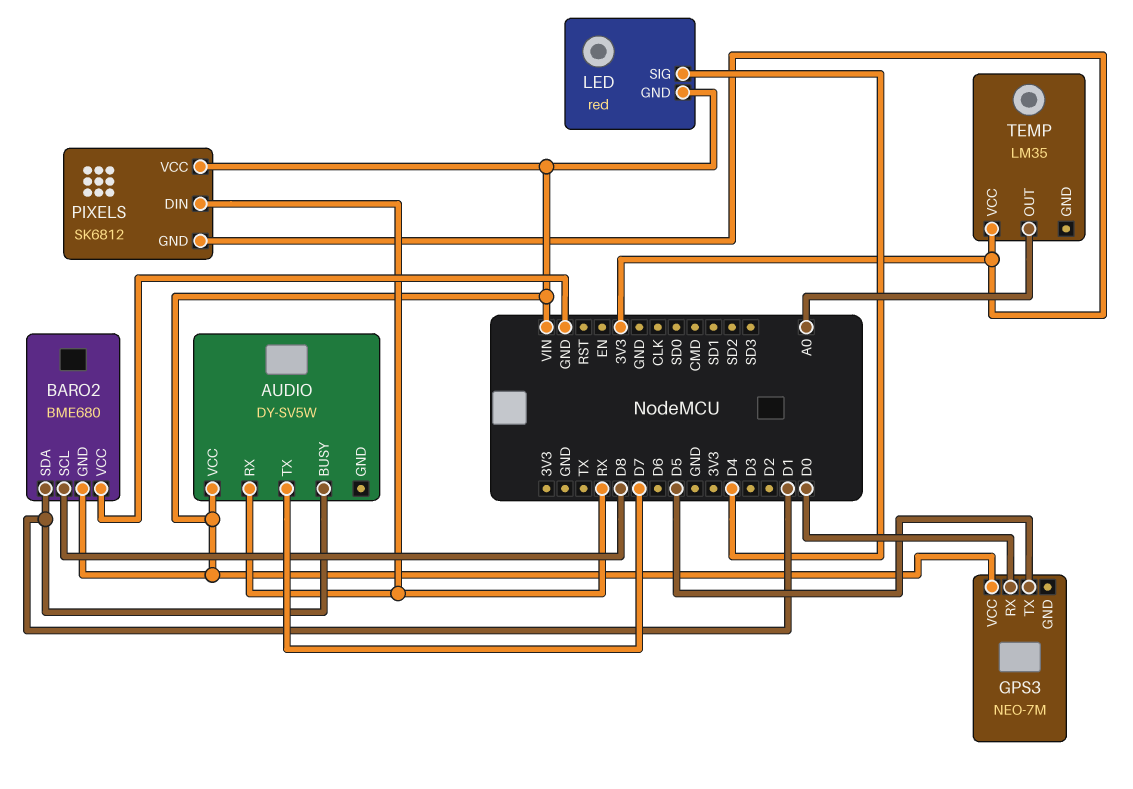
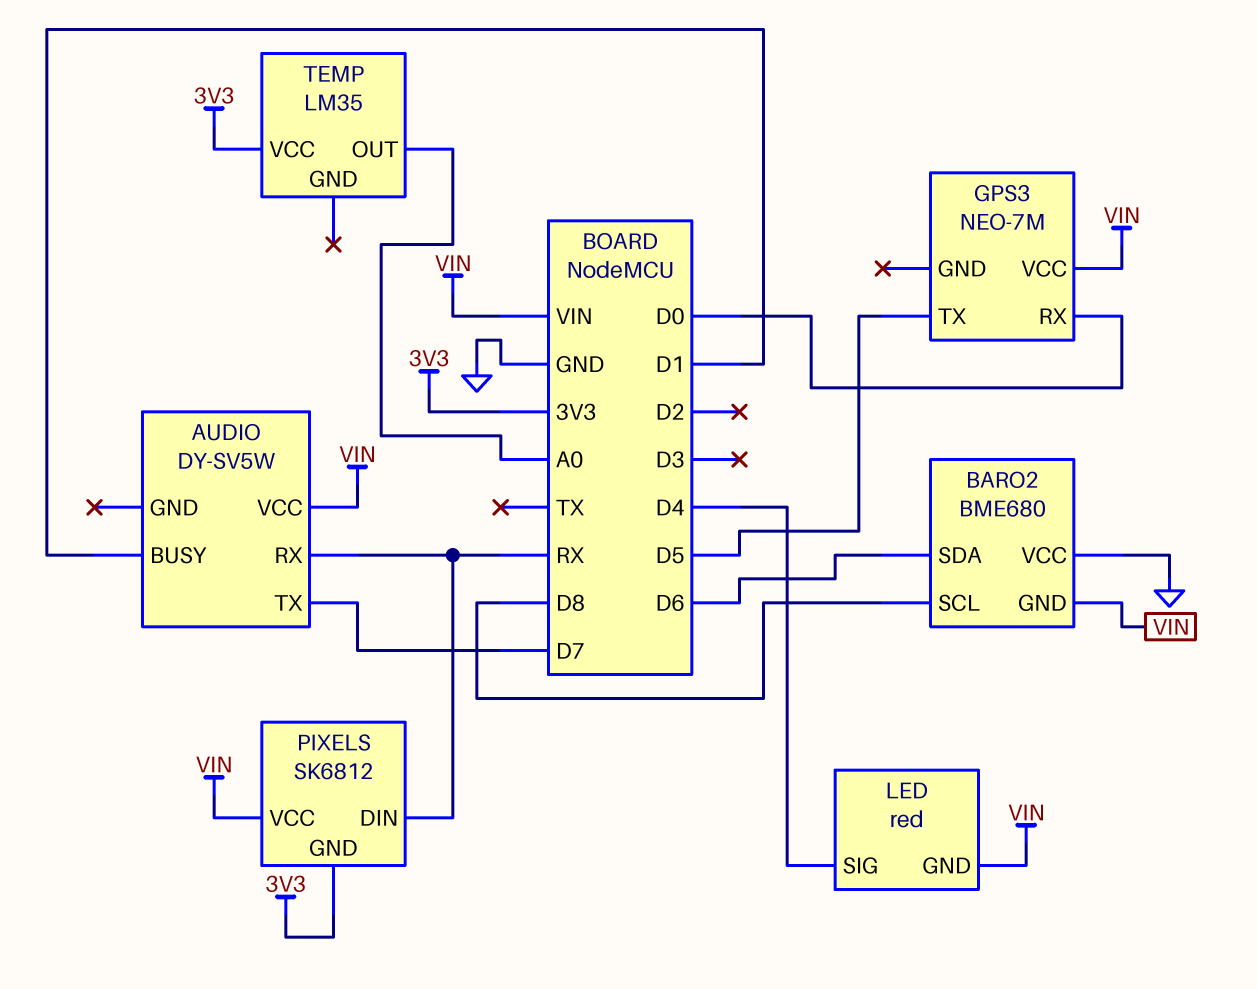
BARO2 pin SDA: D1 -> D6

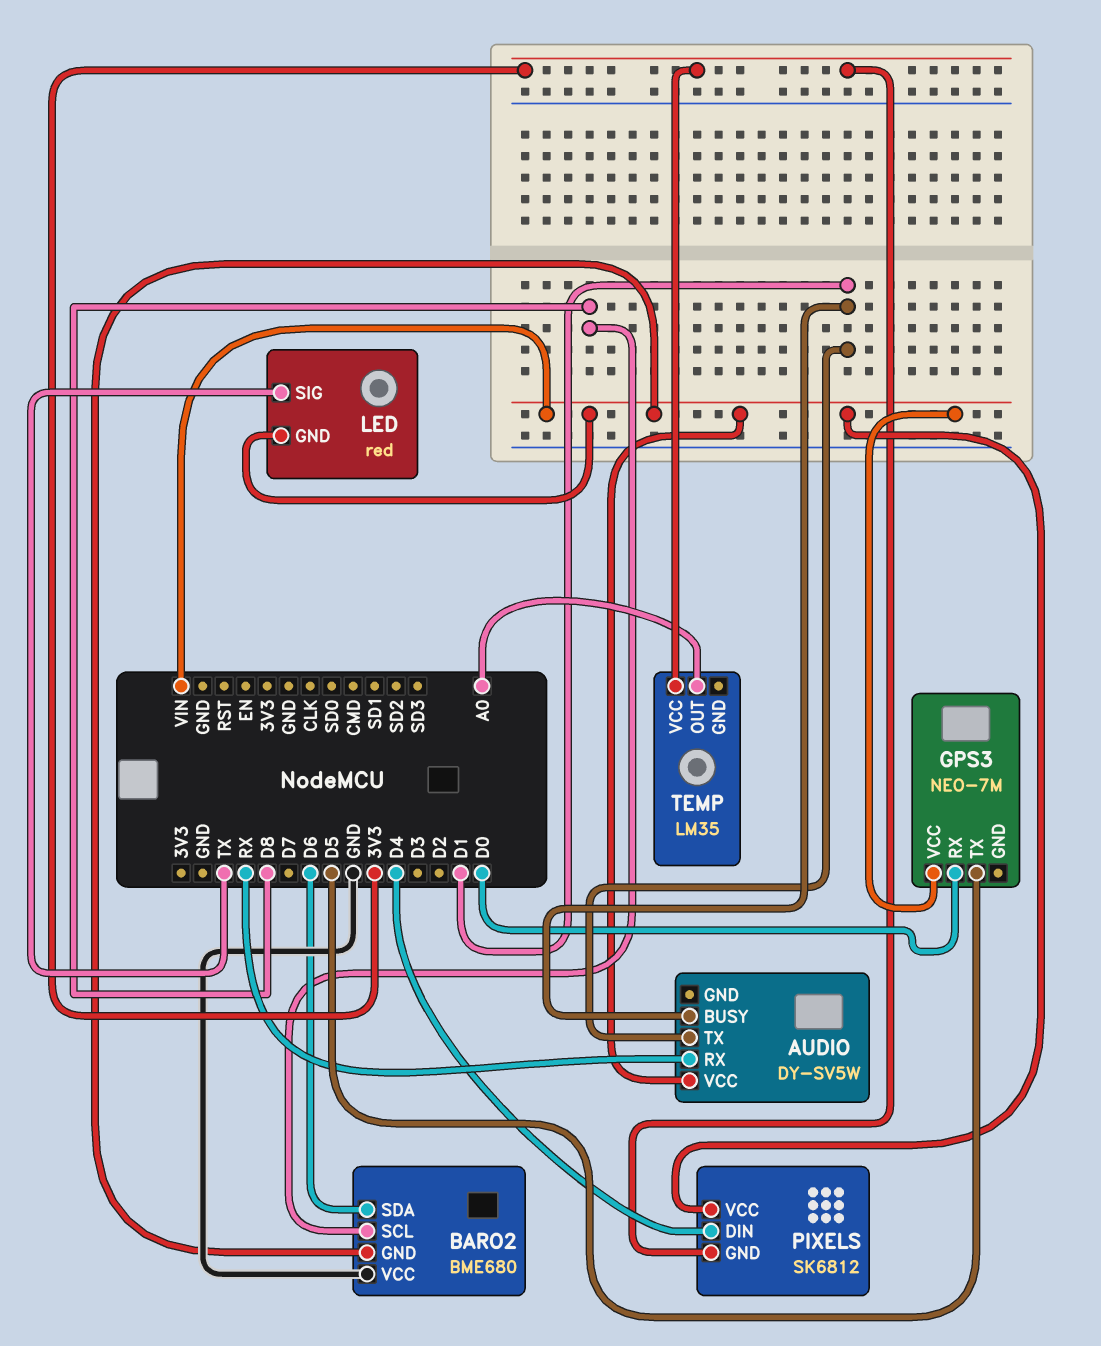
AUDIO pin TX: D7 -> D1
LED pin SIG: D4 -> TX
PIXELS pin DIN: RX -> D4

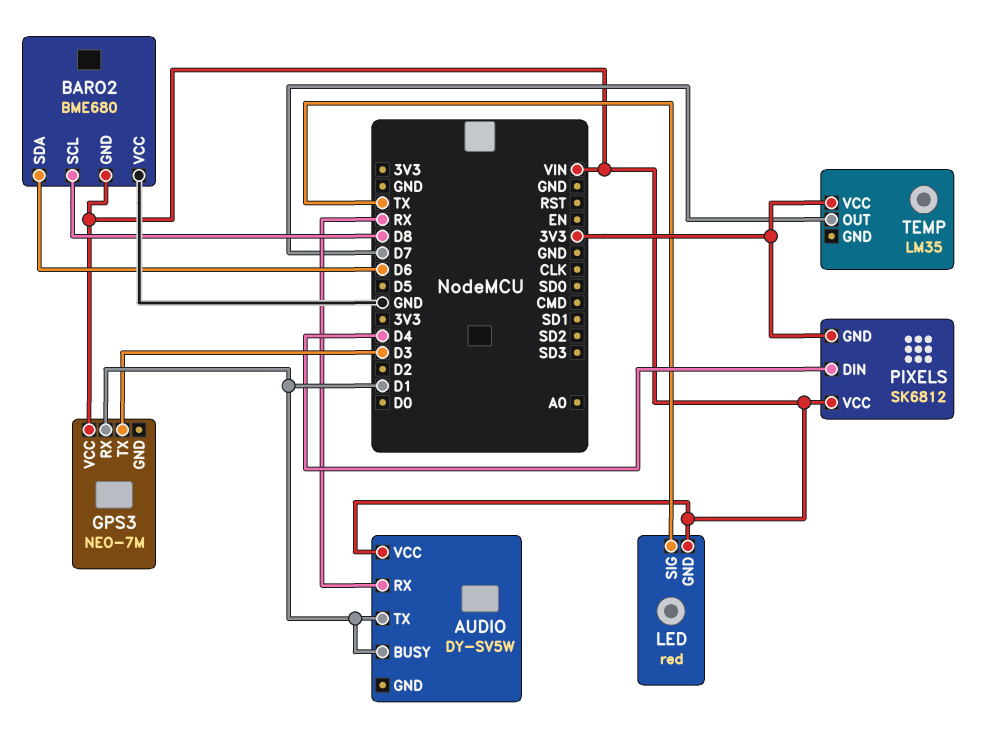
GPS3 pin RX: D0 -> D1
GPS3 pin TX: D5 -> D3
TEMP pin OUT: A0 -> D7

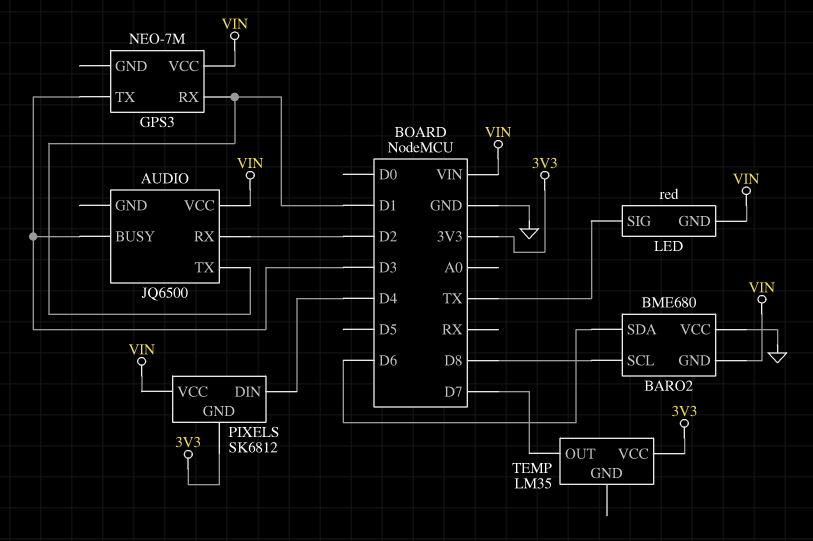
AUDIO: DY-SV5W -> JQ6500
AUDIO pin BUSY: D1 -> D3
AUDIO pin RX: RX -> D2

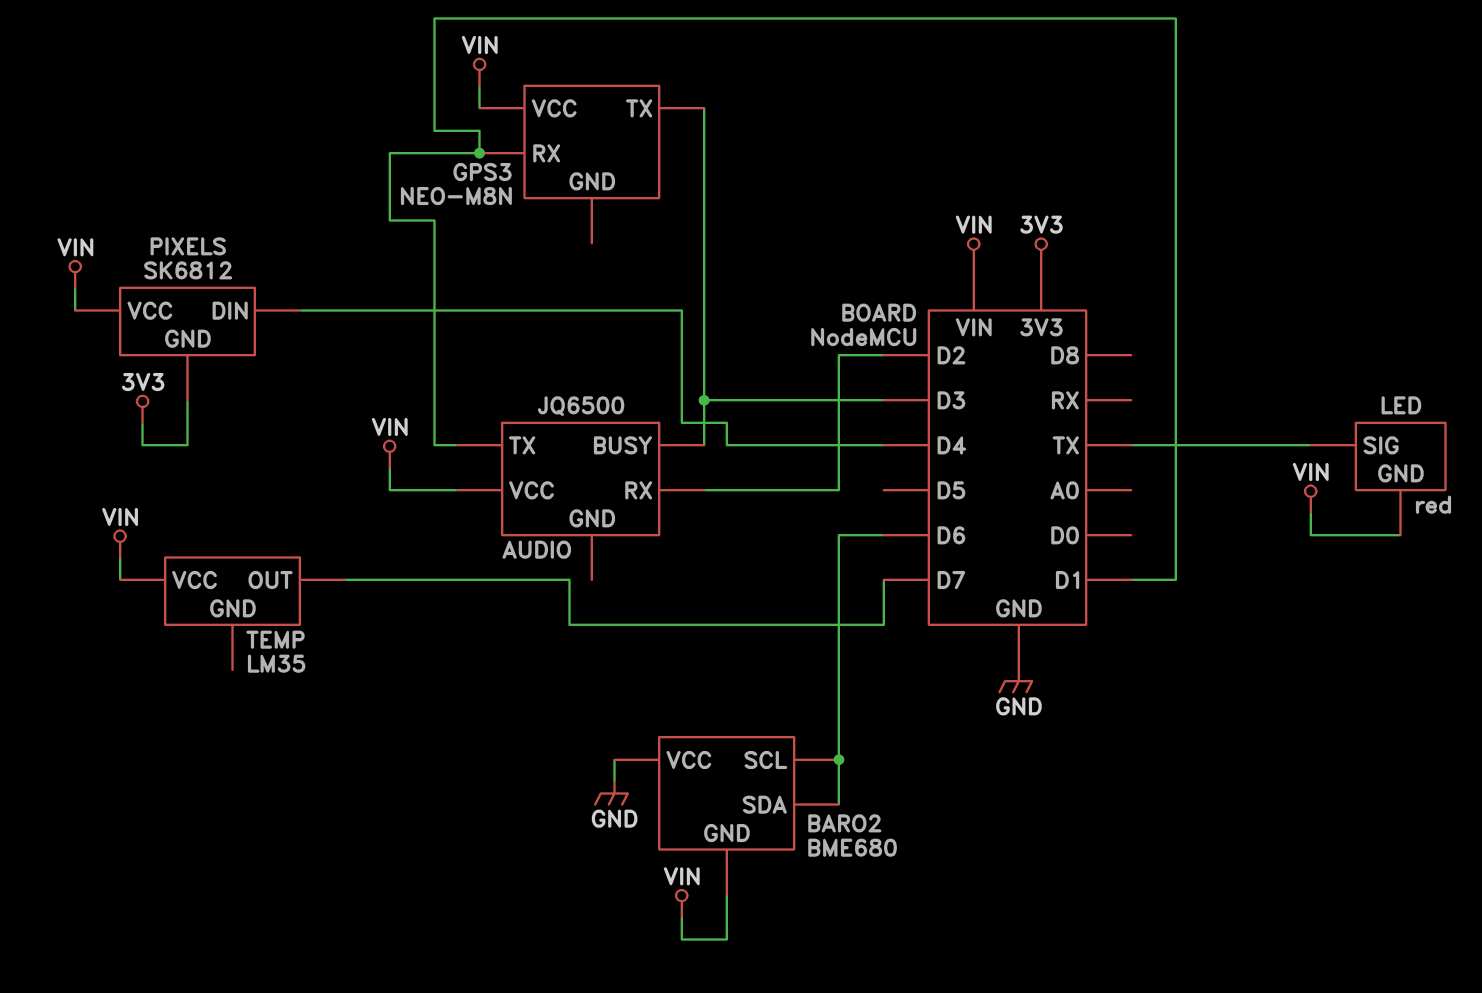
BARO2 pin SCL: D8 -> D6
GPS3: NEO-7M -> NEO-M8N
TEMP pin VCC: 3V3 -> VIN

